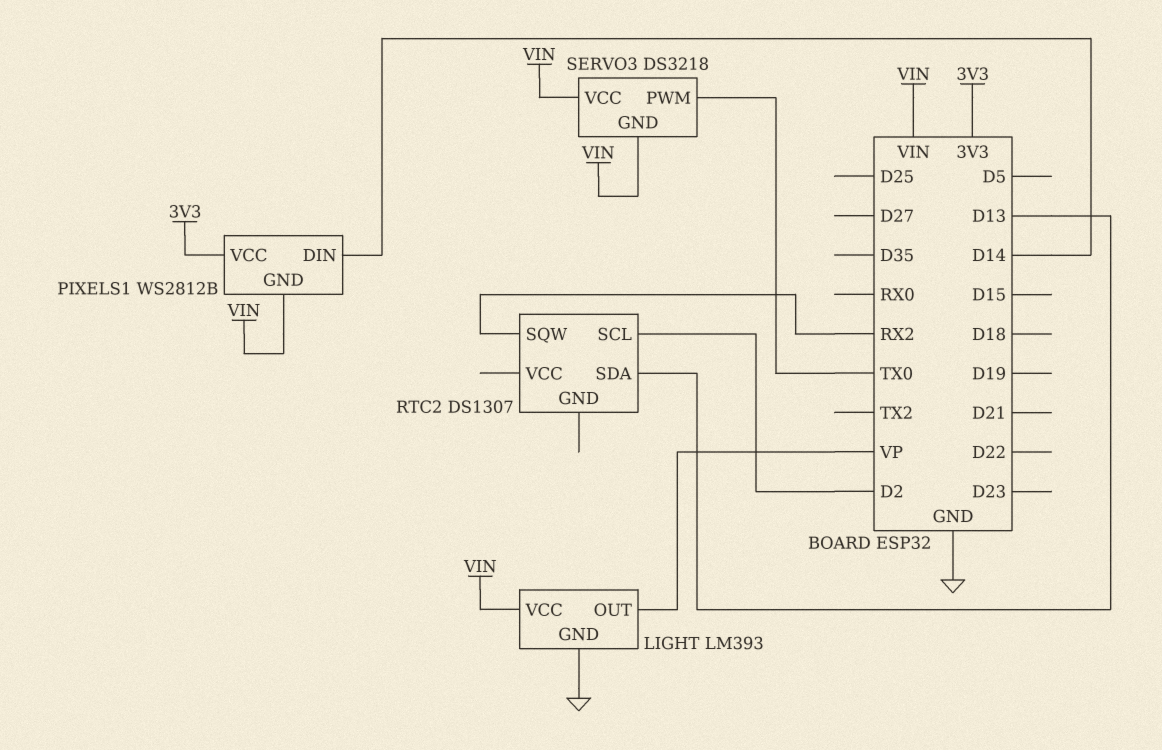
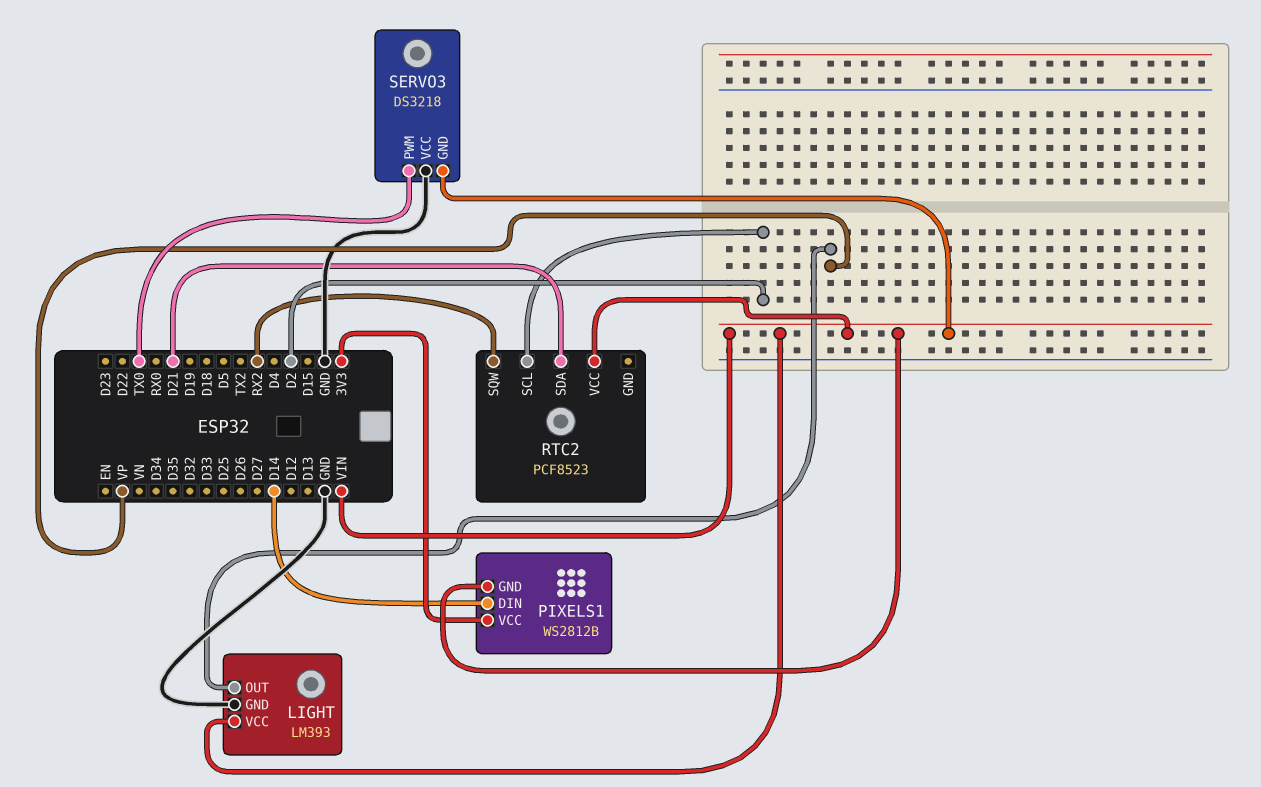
RTC2: DS1307 -> PCF8523
RTC2 pin SDA: D13 -> D21
RTC2 pin VCC: none -> VIN
SERVO3 pin VCC: VIN -> GND

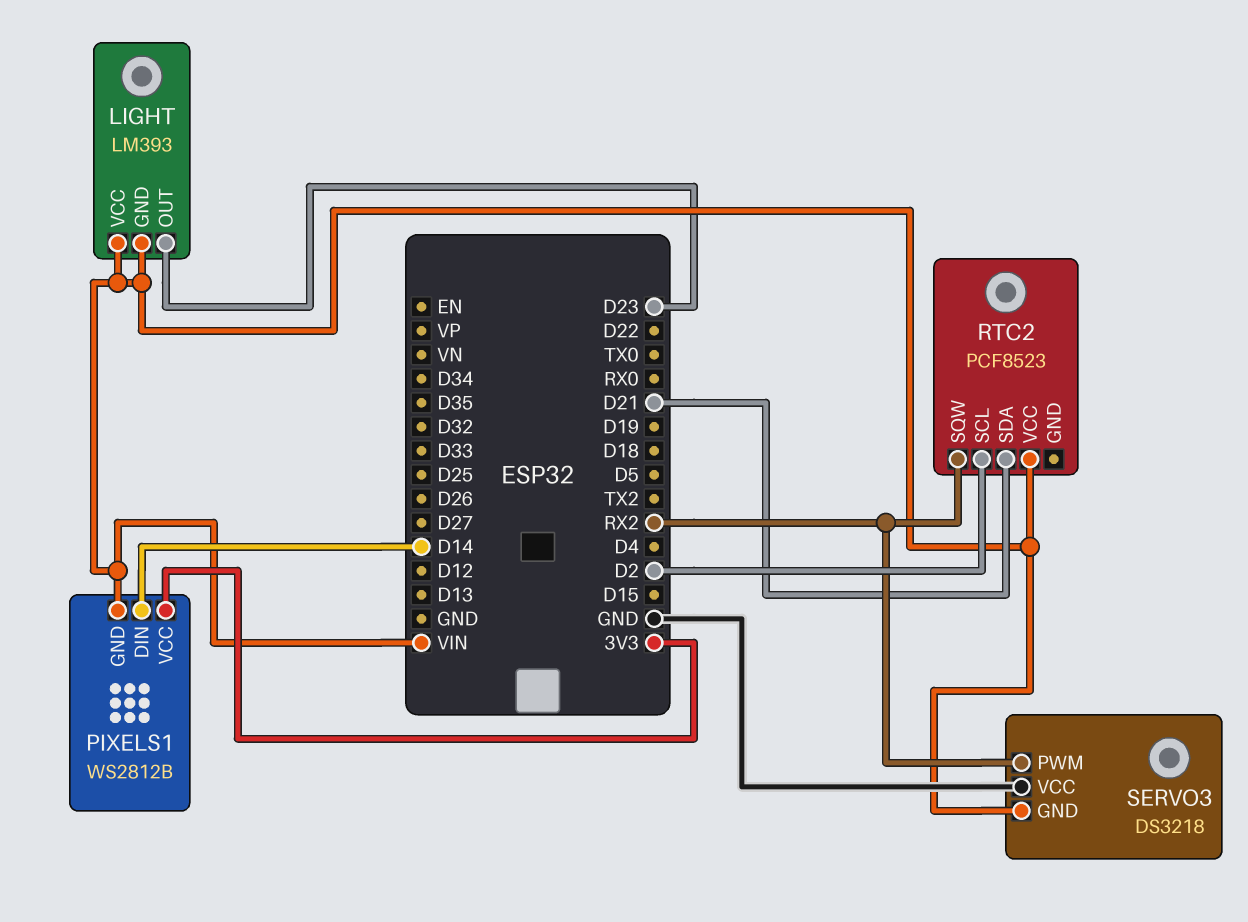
LIGHT pin GND: GND -> VIN
LIGHT pin OUT: VP -> D23
SERVO3 pin PWM: TX0 -> RX2

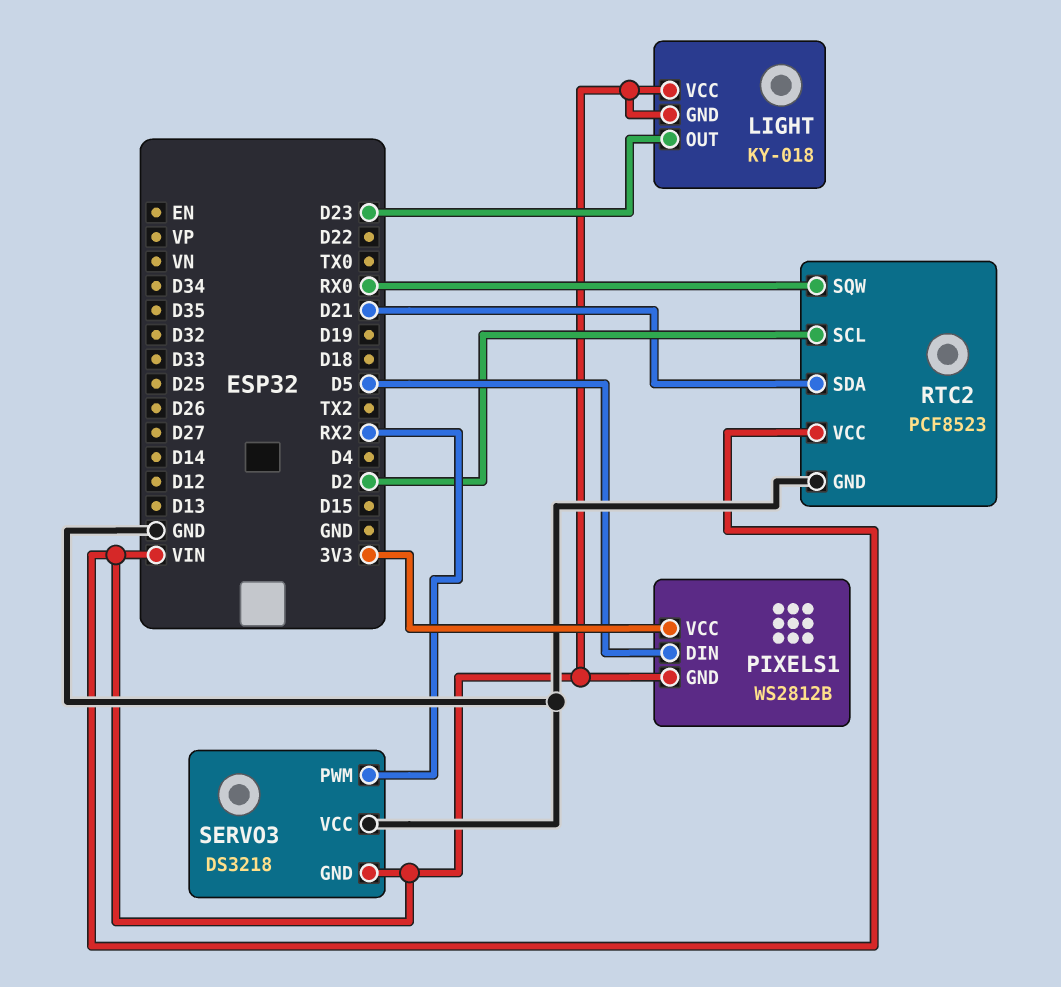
LIGHT: LM393 -> KY-018
PIXELS1 pin DIN: D14 -> D5
RTC2 pin GND: none -> GND
RTC2 pin SQW: RX2 -> RX0

